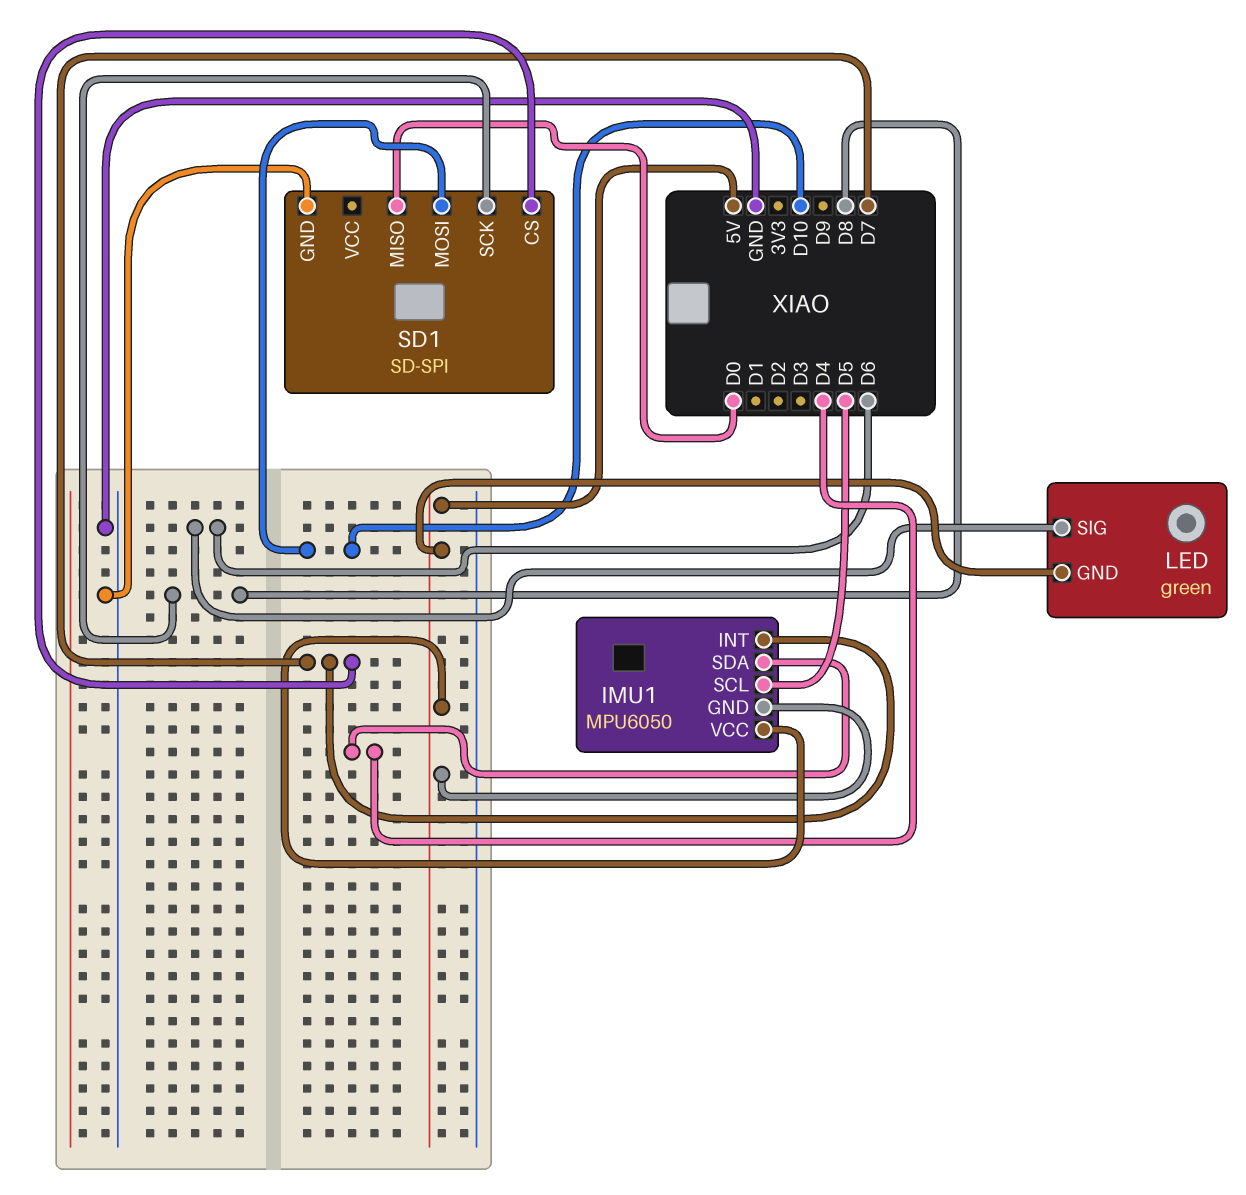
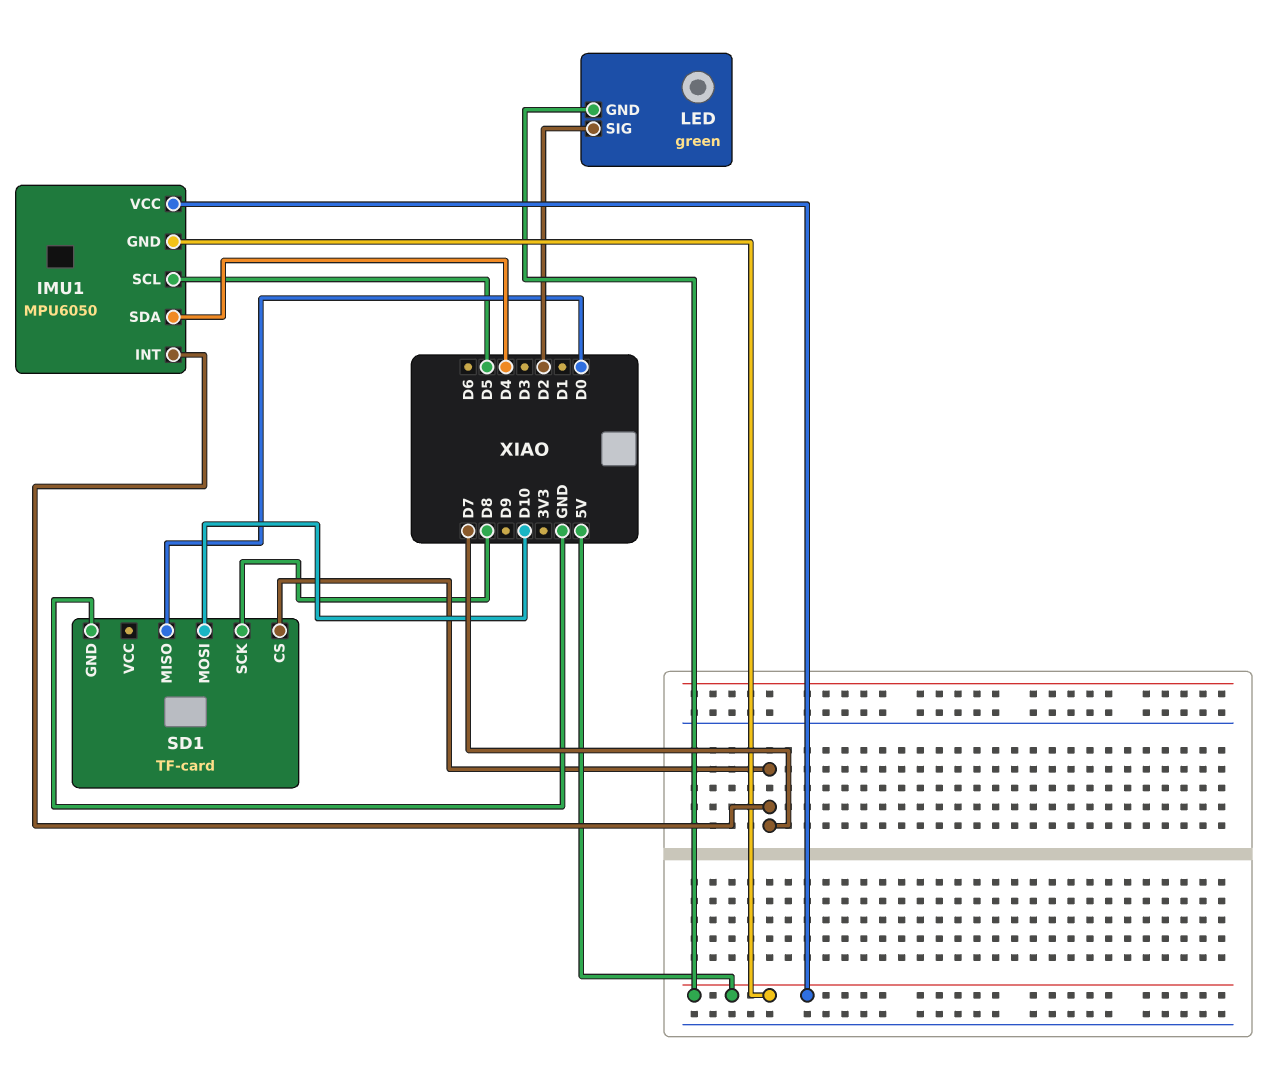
LED pin SIG: D6 -> D2
SD1: SD-SPI -> TF-card

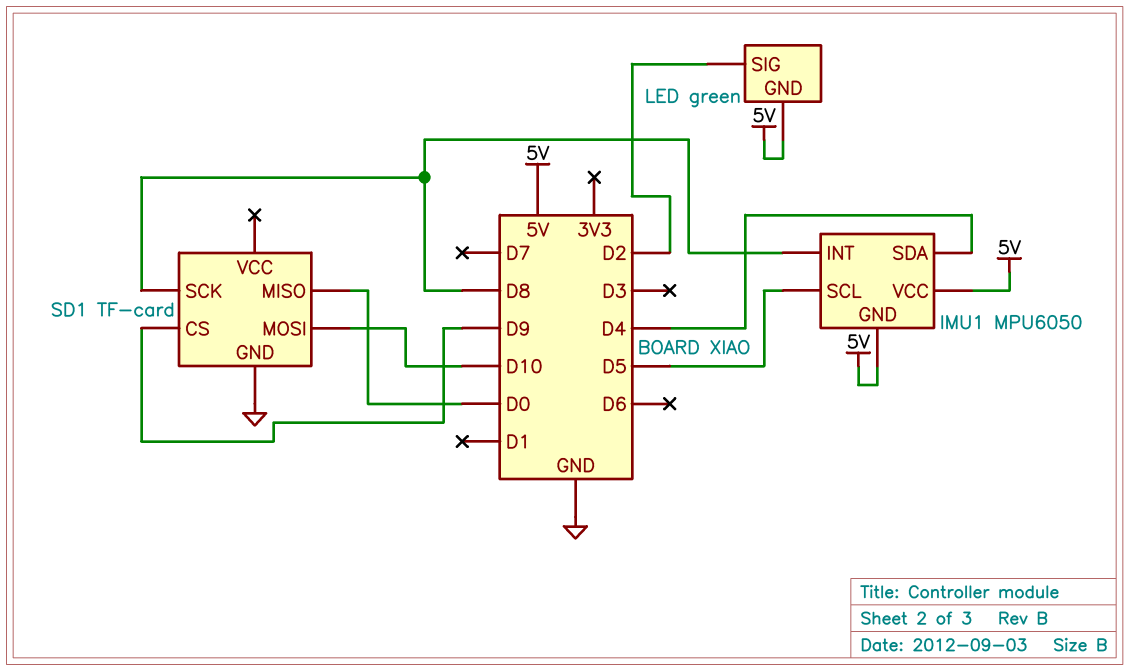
IMU1 pin INT: D7 -> D8
SD1 pin CS: D7 -> D9

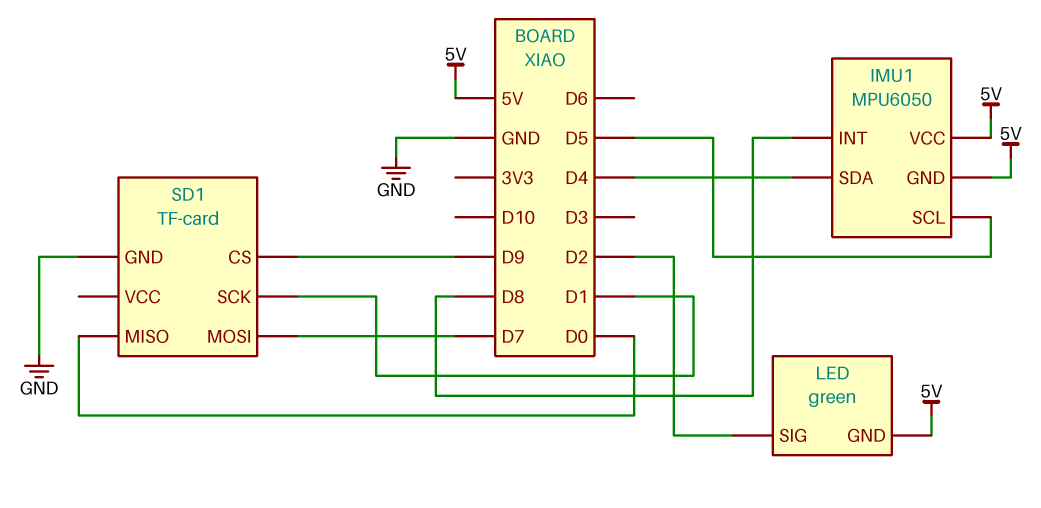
SD1 pin MOSI: D10 -> D7
SD1 pin SCK: D8 -> D1

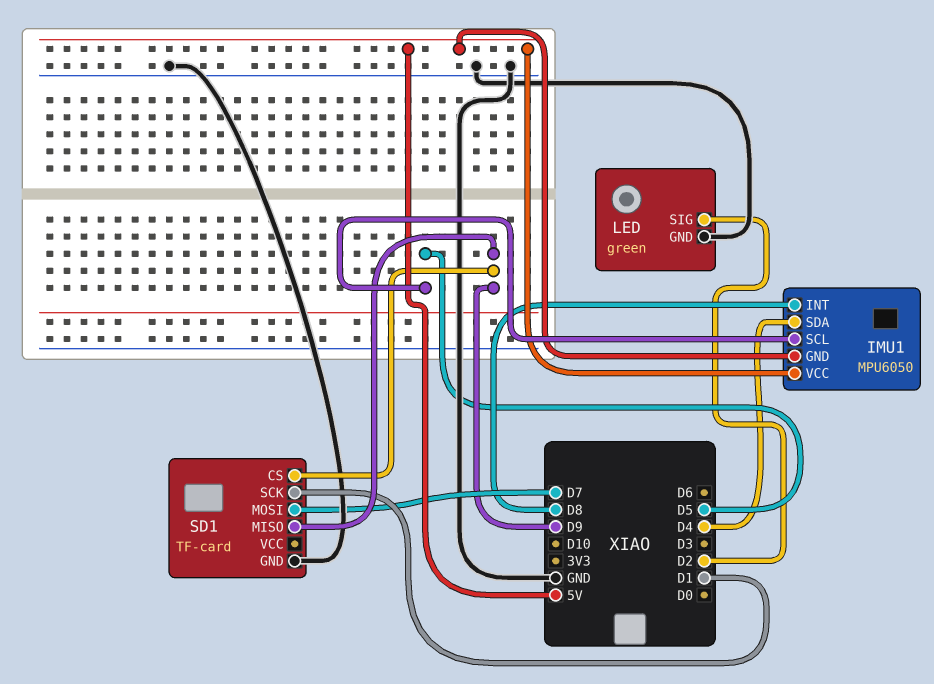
LED pin GND: 5V -> GND
SD1 pin MISO: D0 -> D9

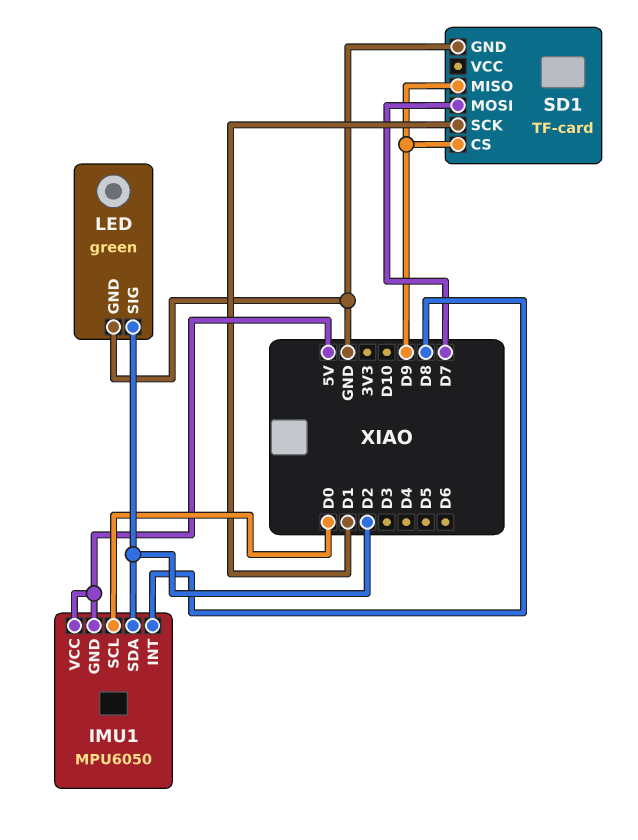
IMU1 pin SCL: D5 -> D0
IMU1 pin SDA: D4 -> D2

